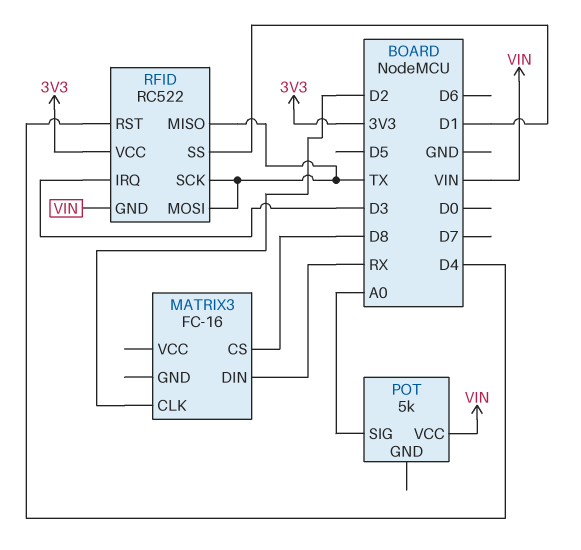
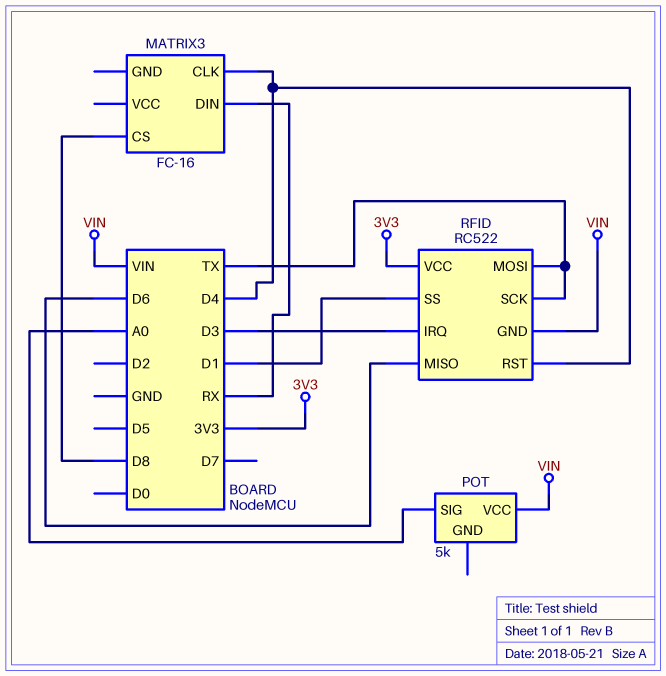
MATRIX3 pin CLK: D2 -> D4
RFID pin MISO: TX -> D6

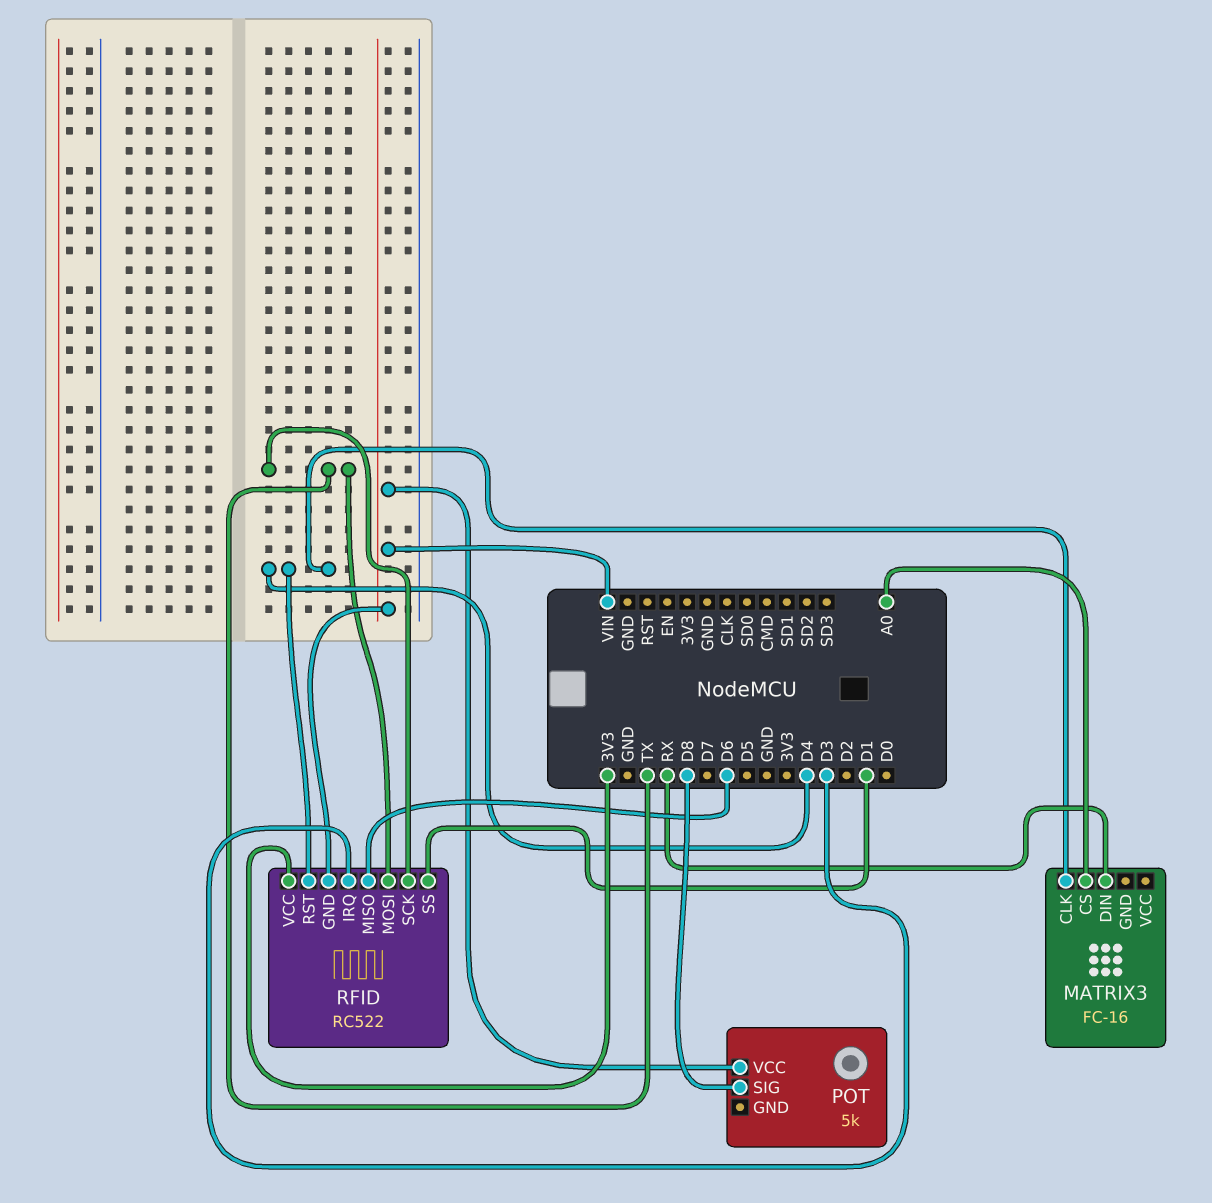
MATRIX3 pin CS: D8 -> A0
POT pin SIG: A0 -> D8

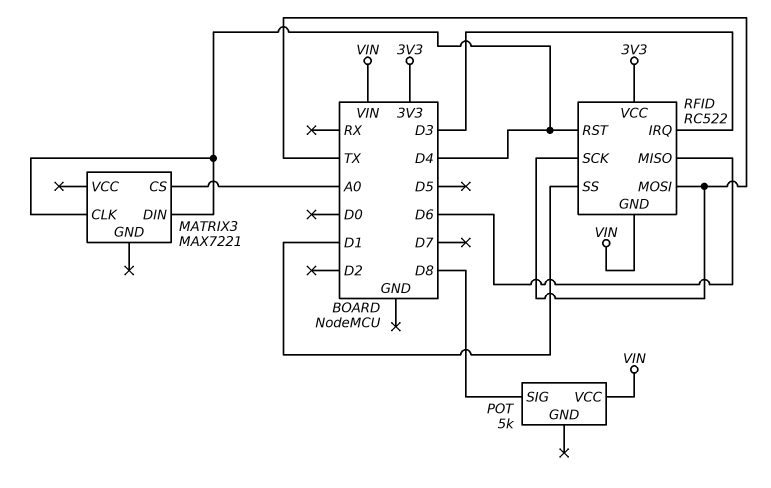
MATRIX3: FC-16 -> MAX7221
MATRIX3 pin DIN: RX -> D4

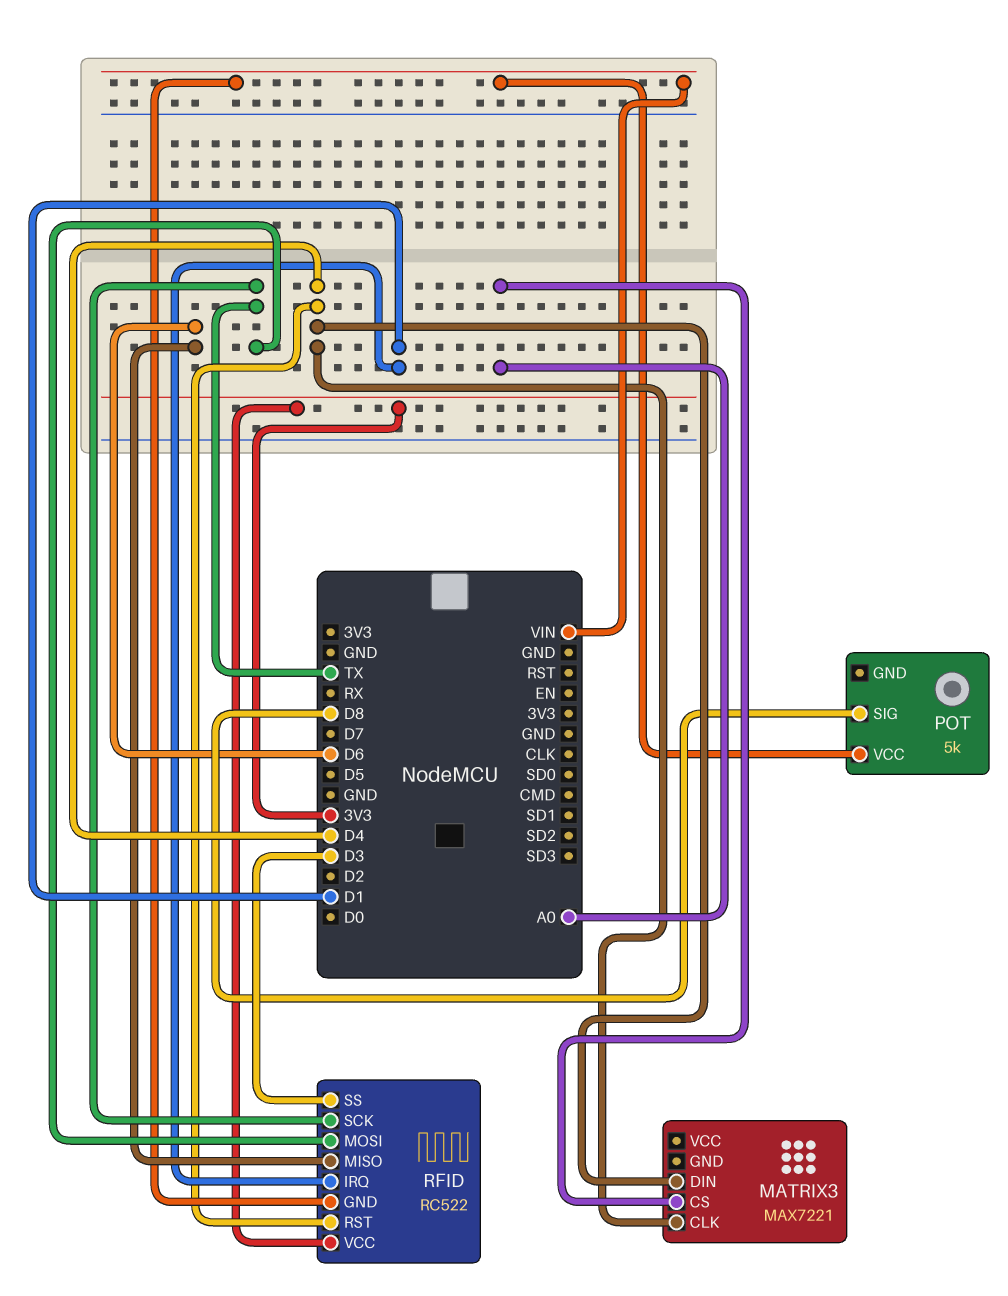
RFID pin IRQ: D3 -> D1
RFID pin SS: D1 -> D3

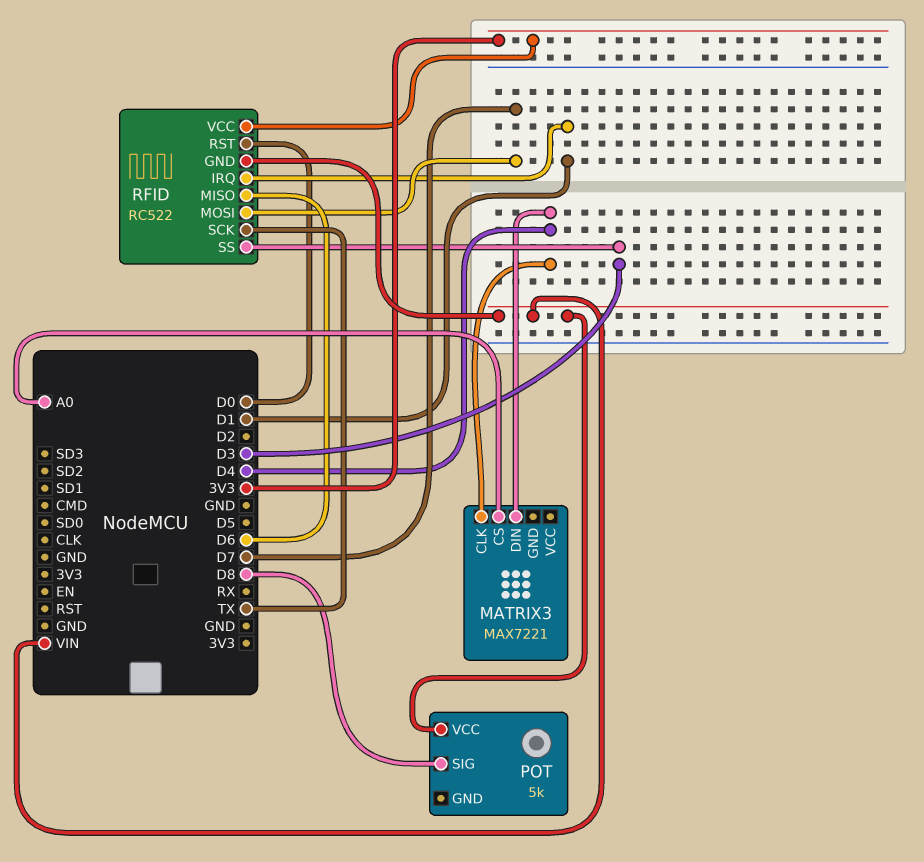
RFID pin MOSI: TX -> D7
RFID pin RST: D4 -> D0

